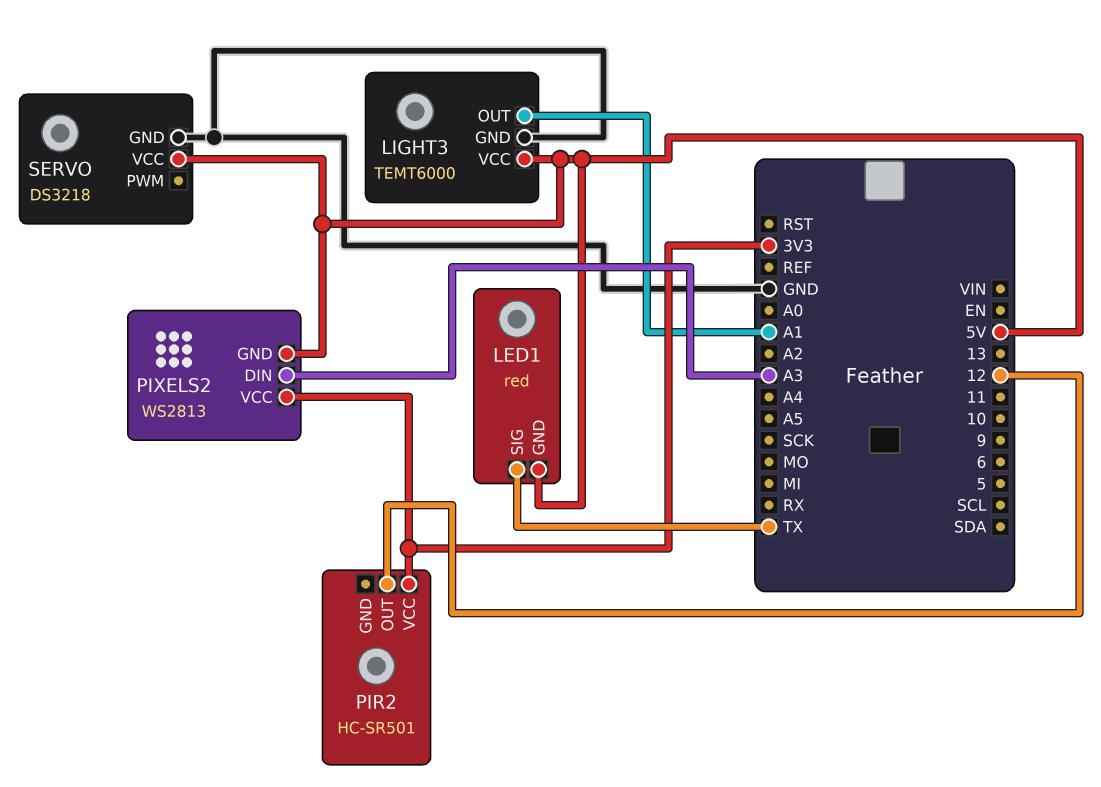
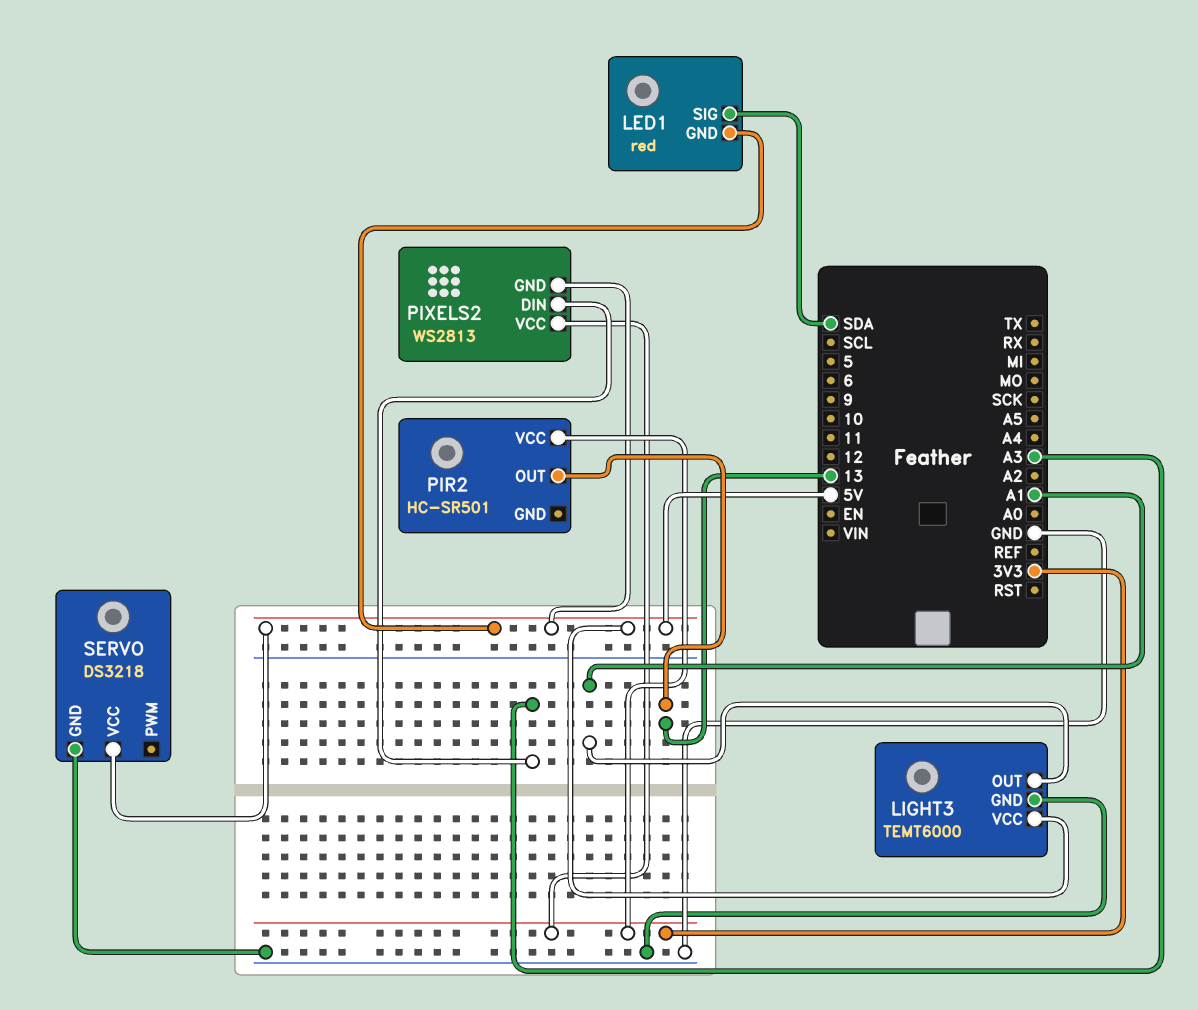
LED1 pin SIG: TX -> SDA
PIR2 pin OUT: 12 -> 13

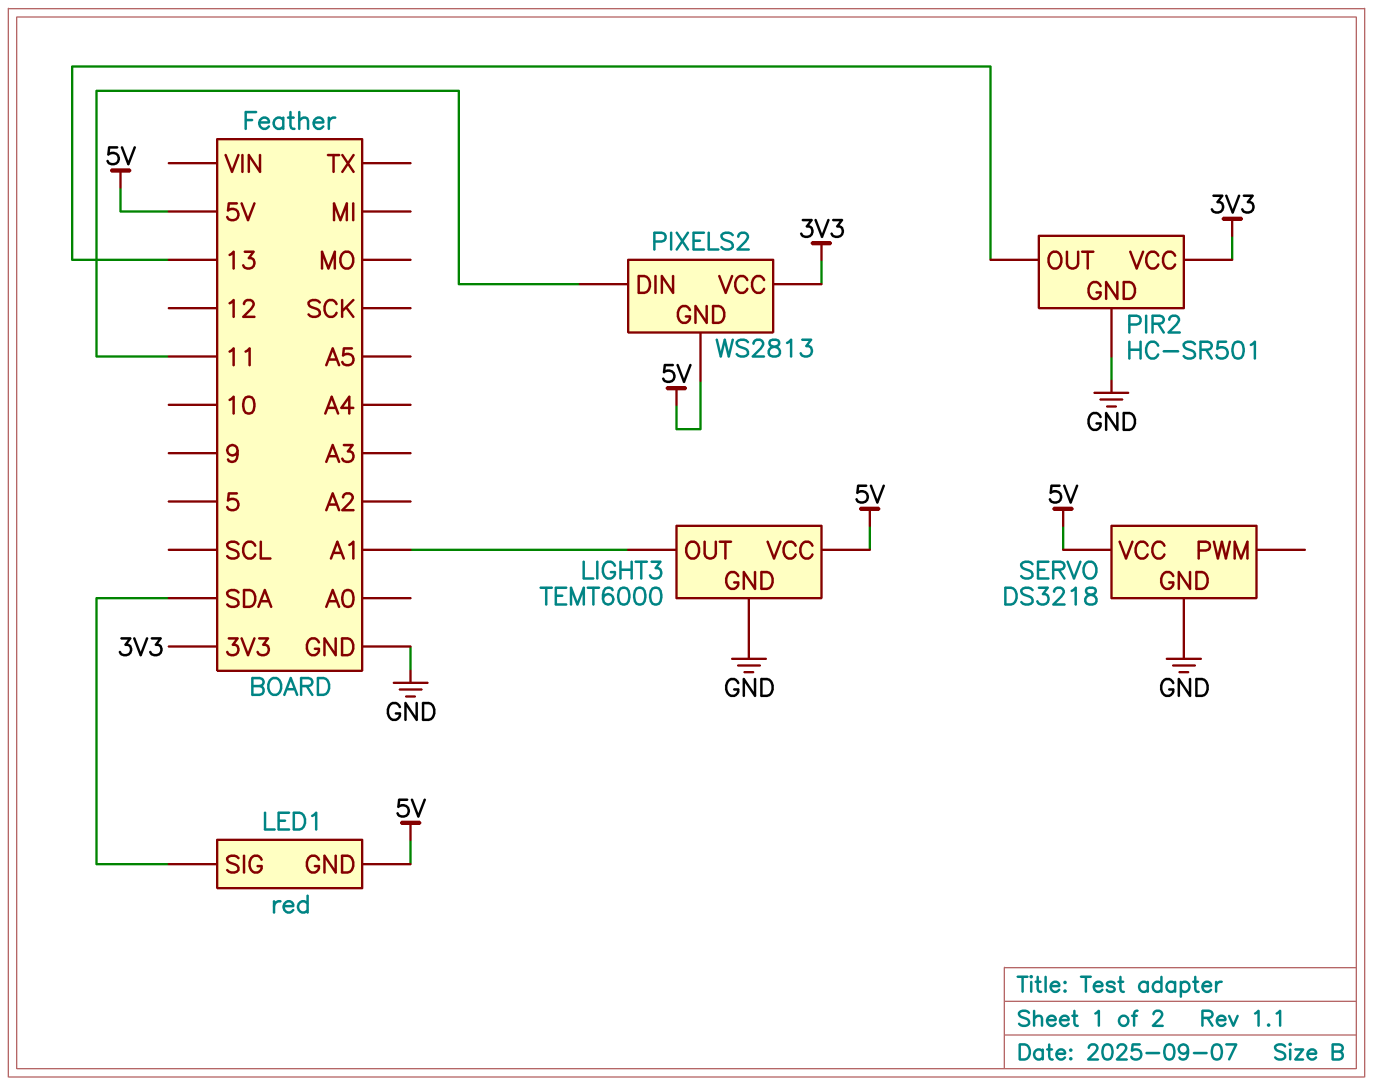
PIR2 pin GND: none -> GND
PIXELS2 pin DIN: A3 -> 11

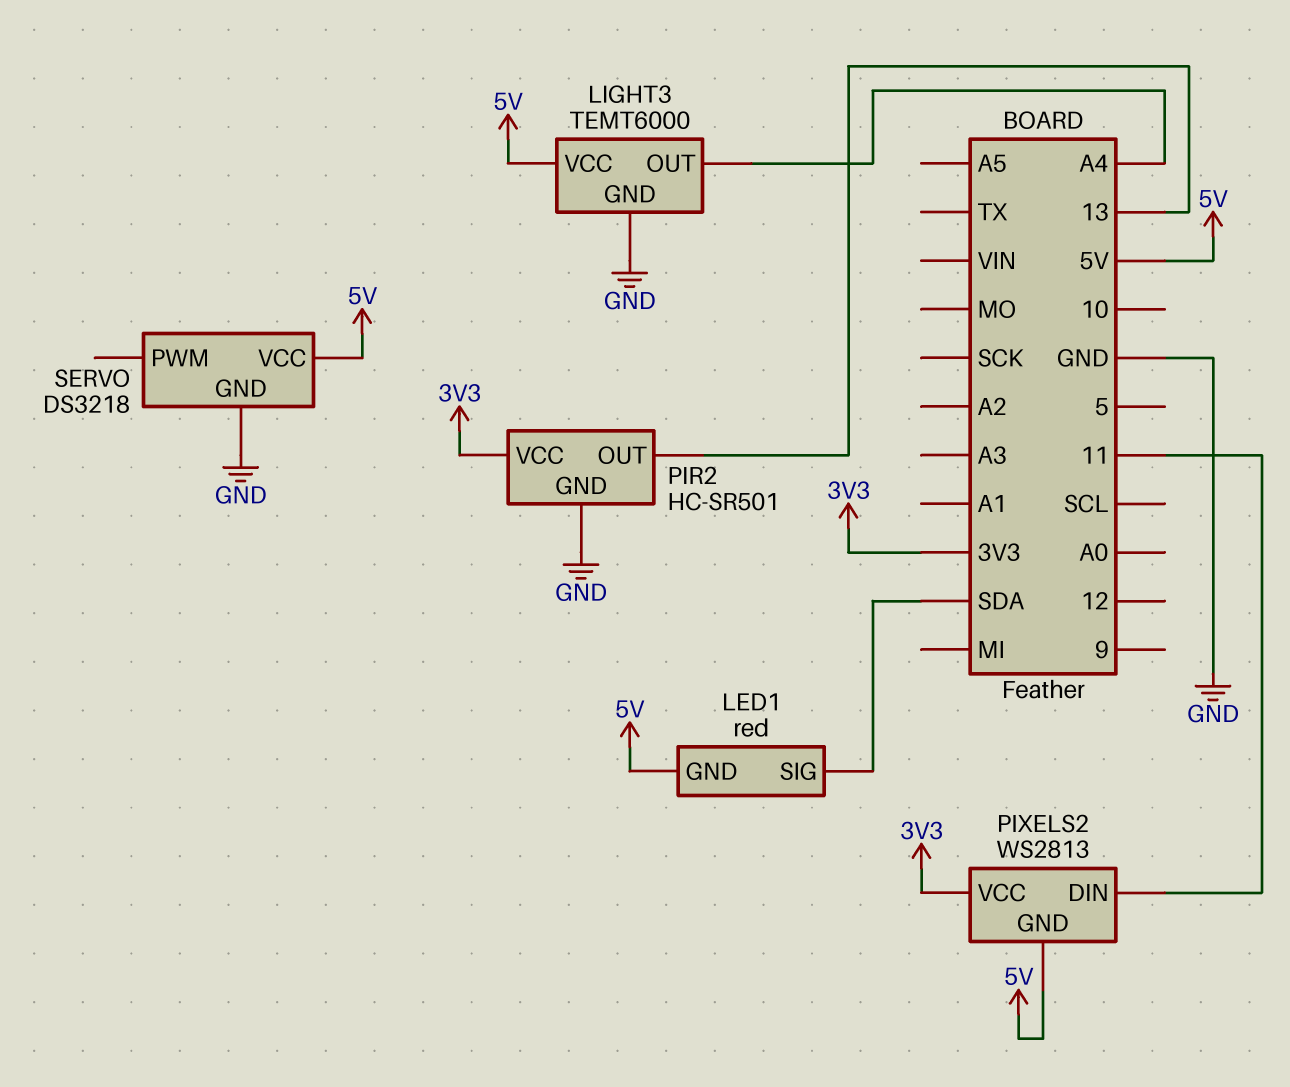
LIGHT3 pin OUT: A1 -> A4

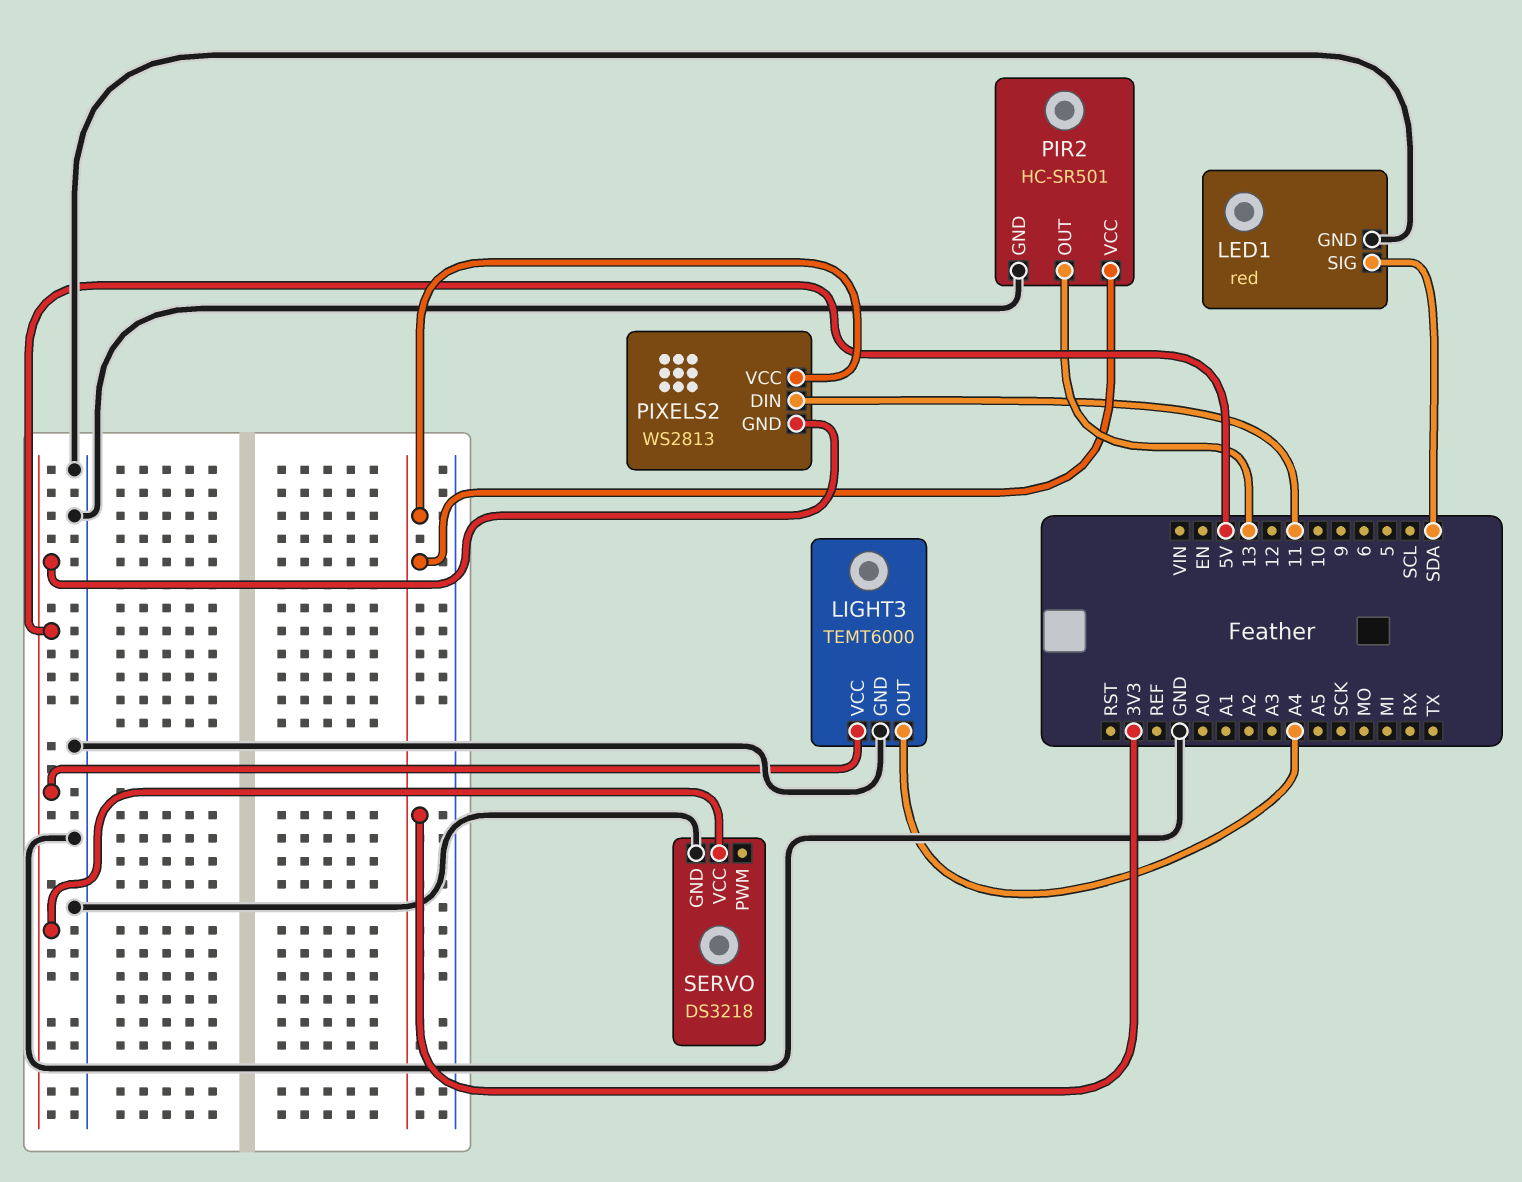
LED1 pin GND: 5V -> GND

